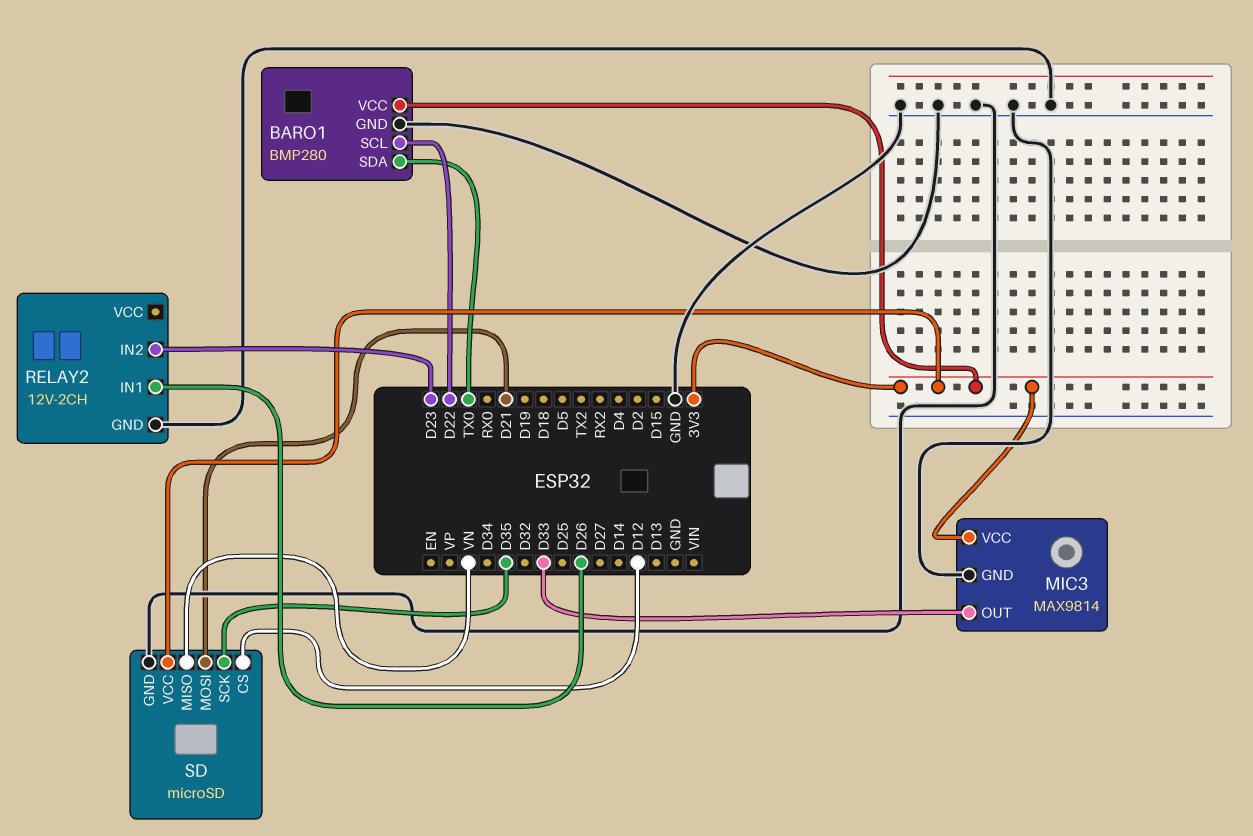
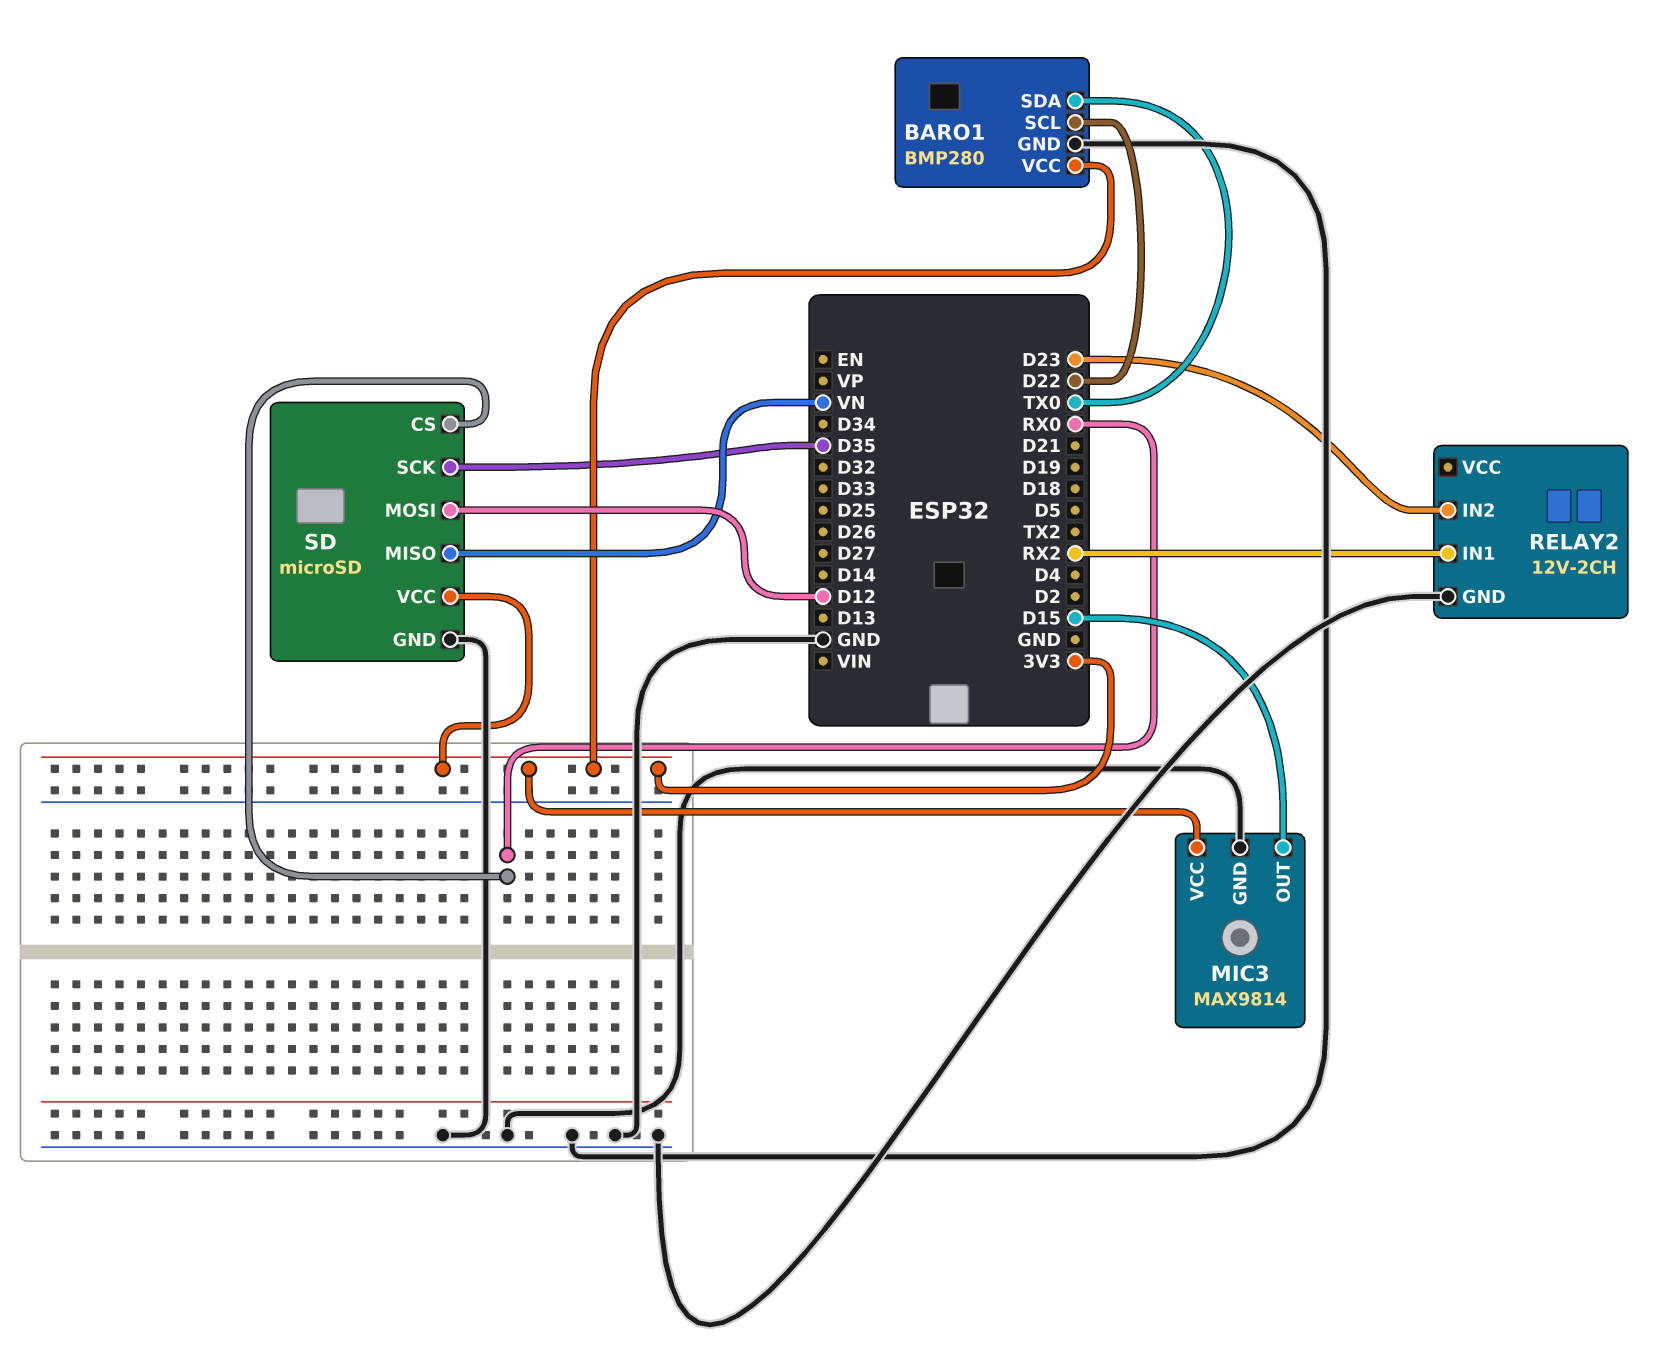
MIC3 pin OUT: D33 -> D15
RELAY2 pin IN1: D26 -> RX2
SD pin CS: D12 -> RX0
SD pin MOSI: D21 -> D12

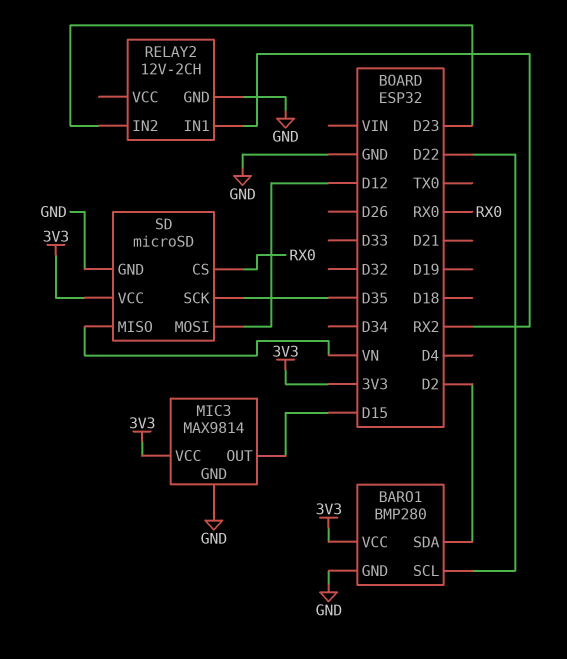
BARO1 pin SDA: TX0 -> D2

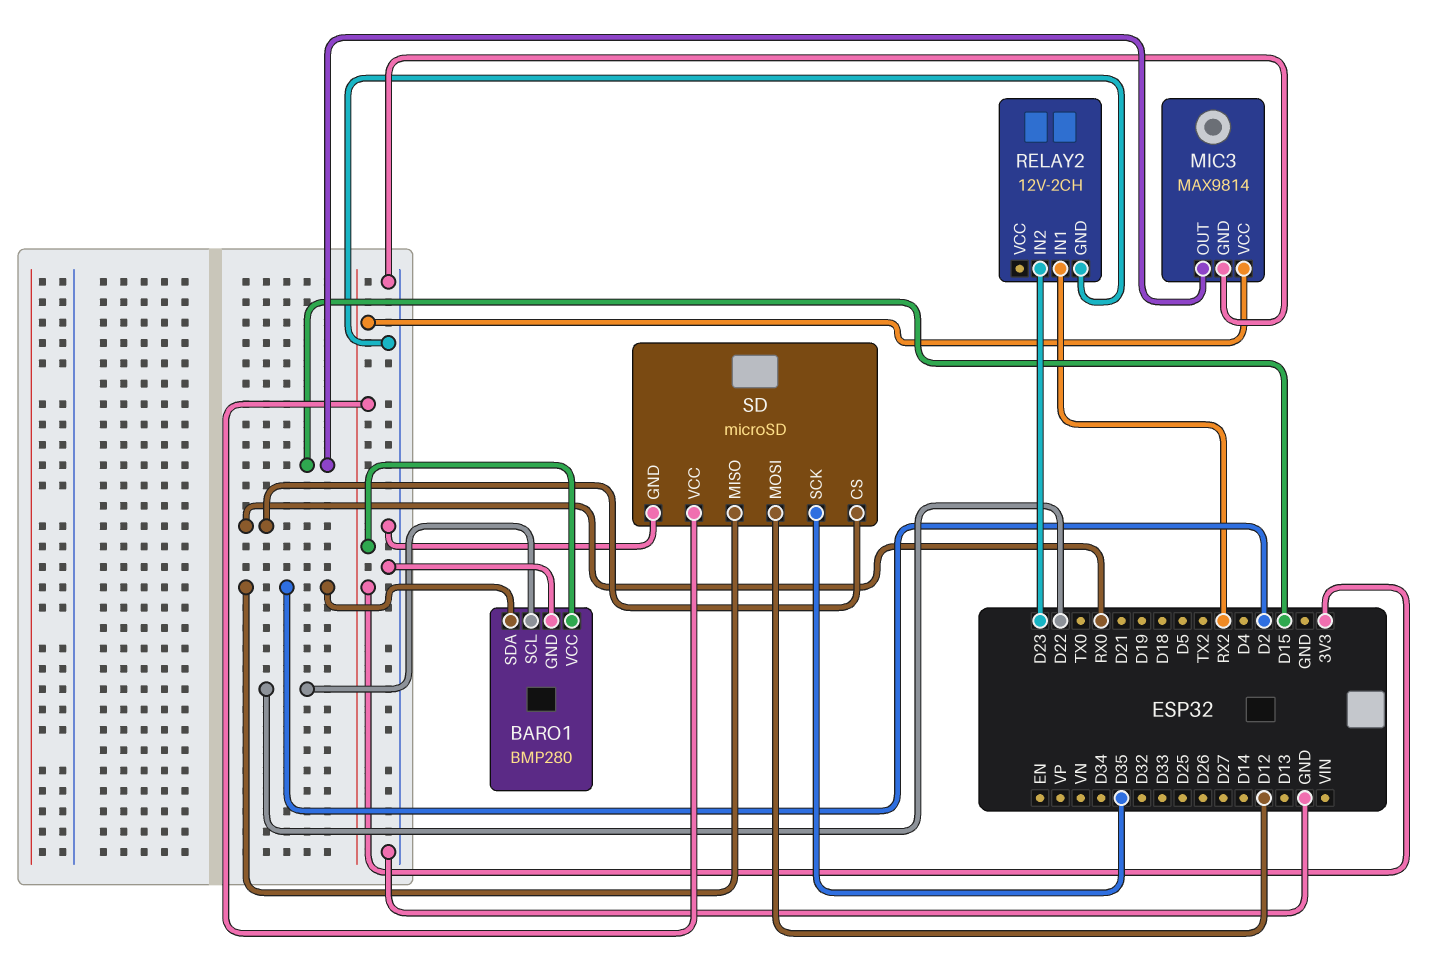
SD pin MISO: VN -> D2

